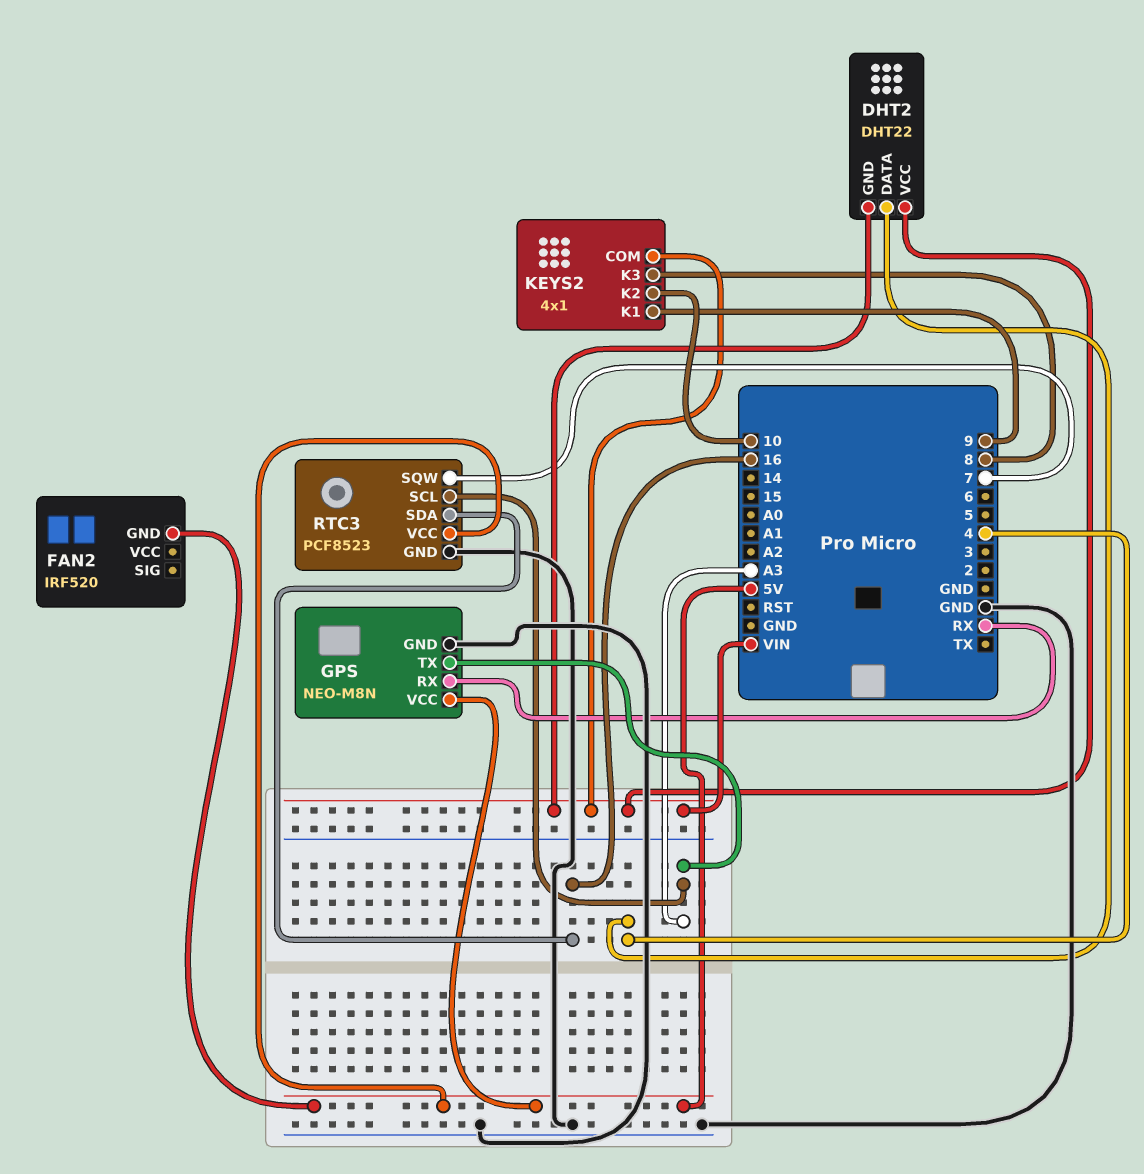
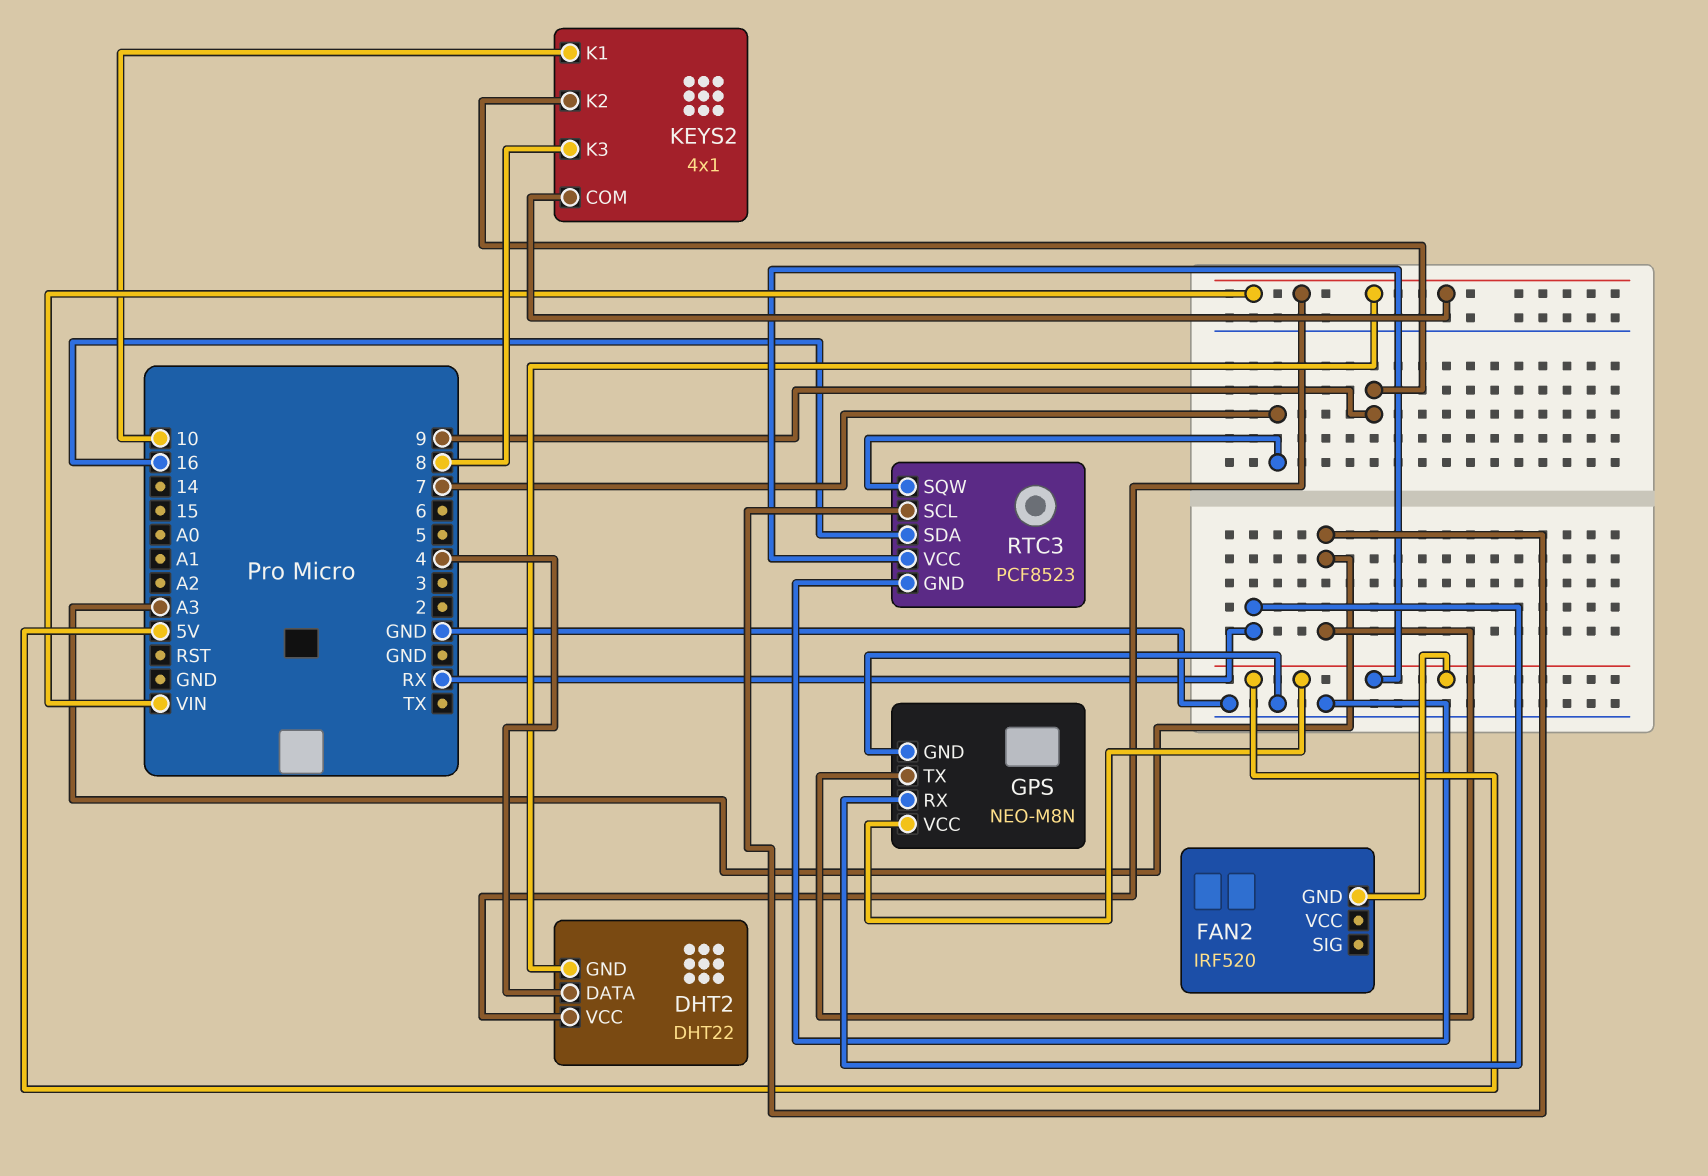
KEYS2 pin K1: 9 -> 10
KEYS2 pin K2: 10 -> 9

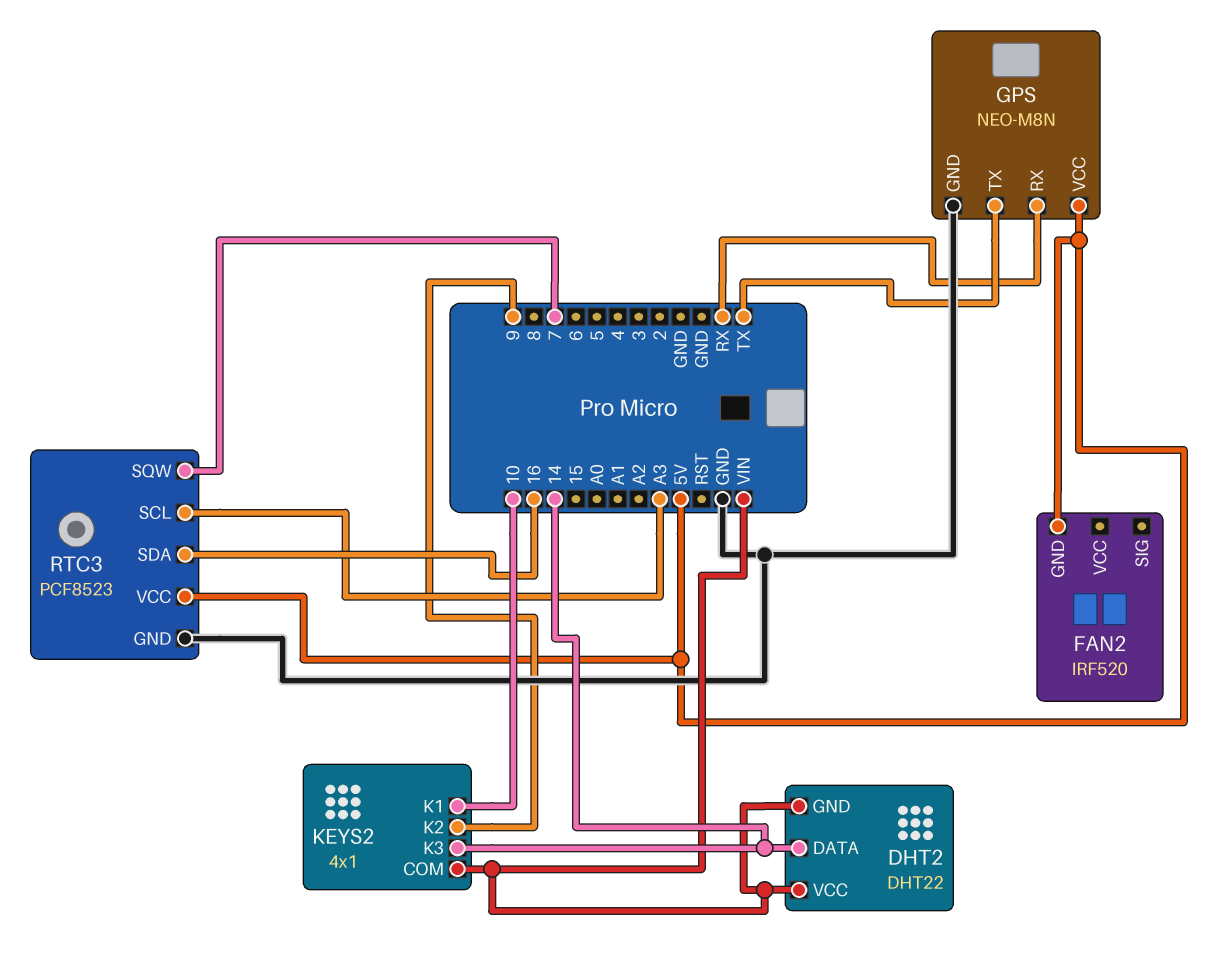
DHT2 pin DATA: 4 -> 14
GPS pin TX: A3 -> TX
KEYS2 pin K3: 8 -> 14

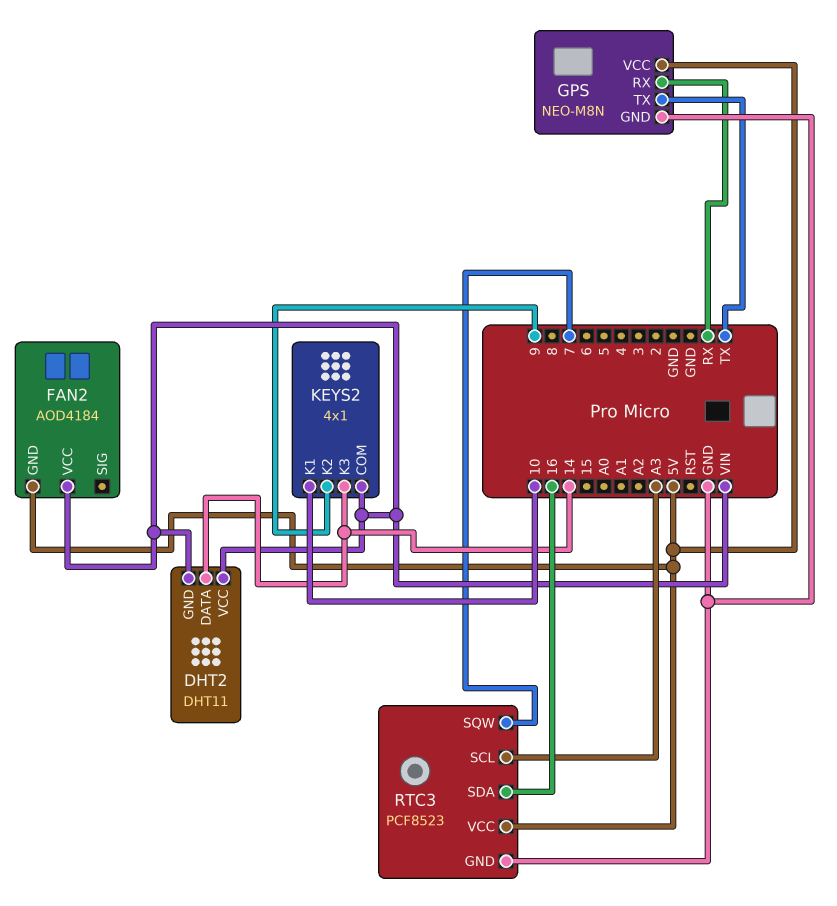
DHT2: DHT22 -> DHT11
FAN2: IRF520 -> AOD4184
FAN2 pin VCC: none -> VIN

